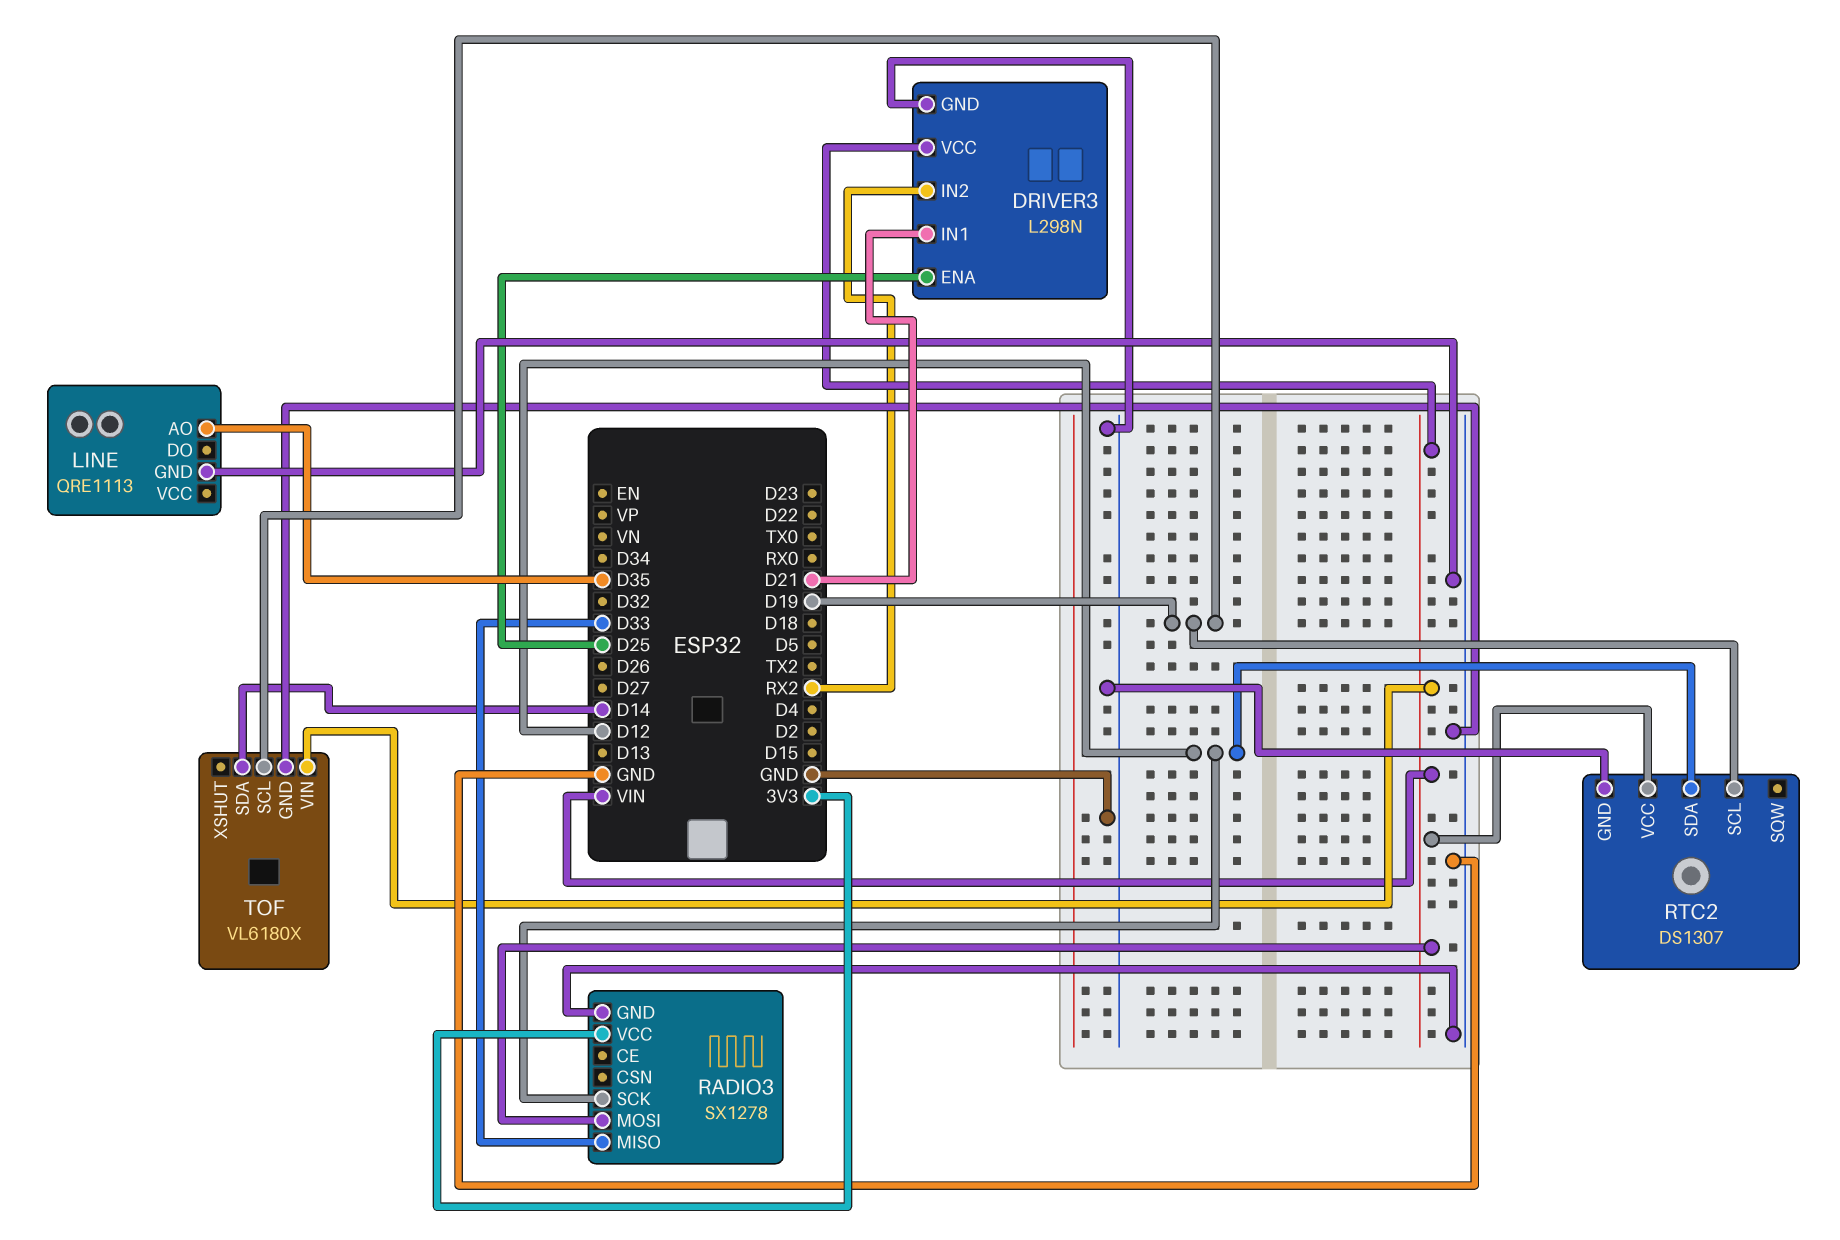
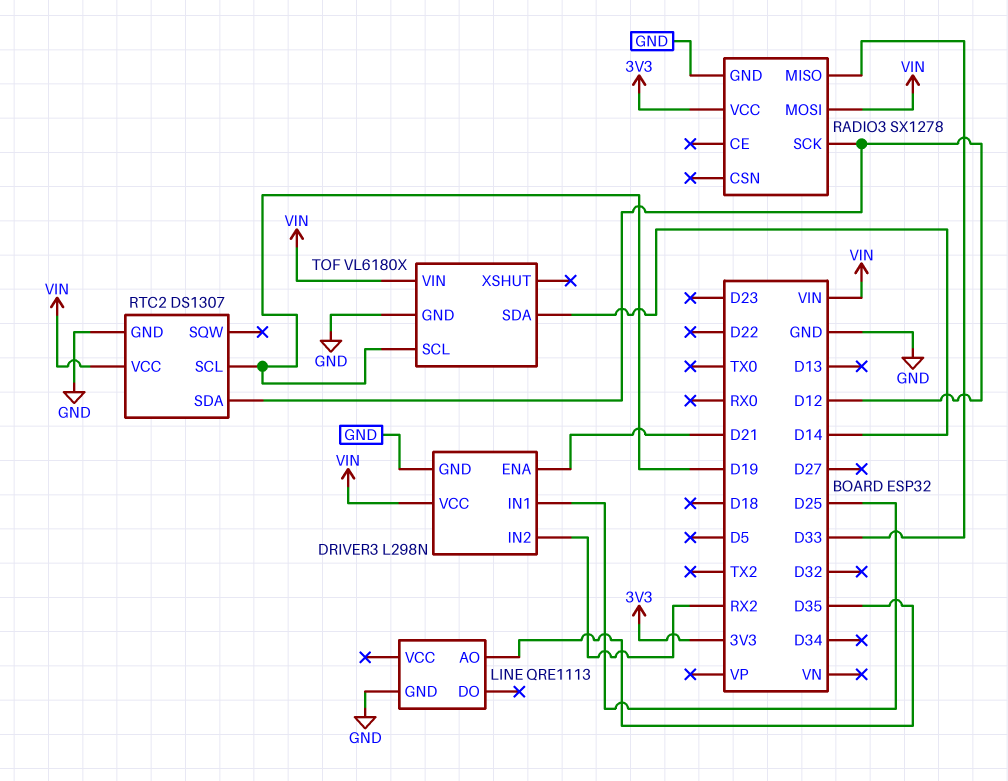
DRIVER3 pin ENA: D25 -> D21
DRIVER3 pin IN1: D21 -> D25

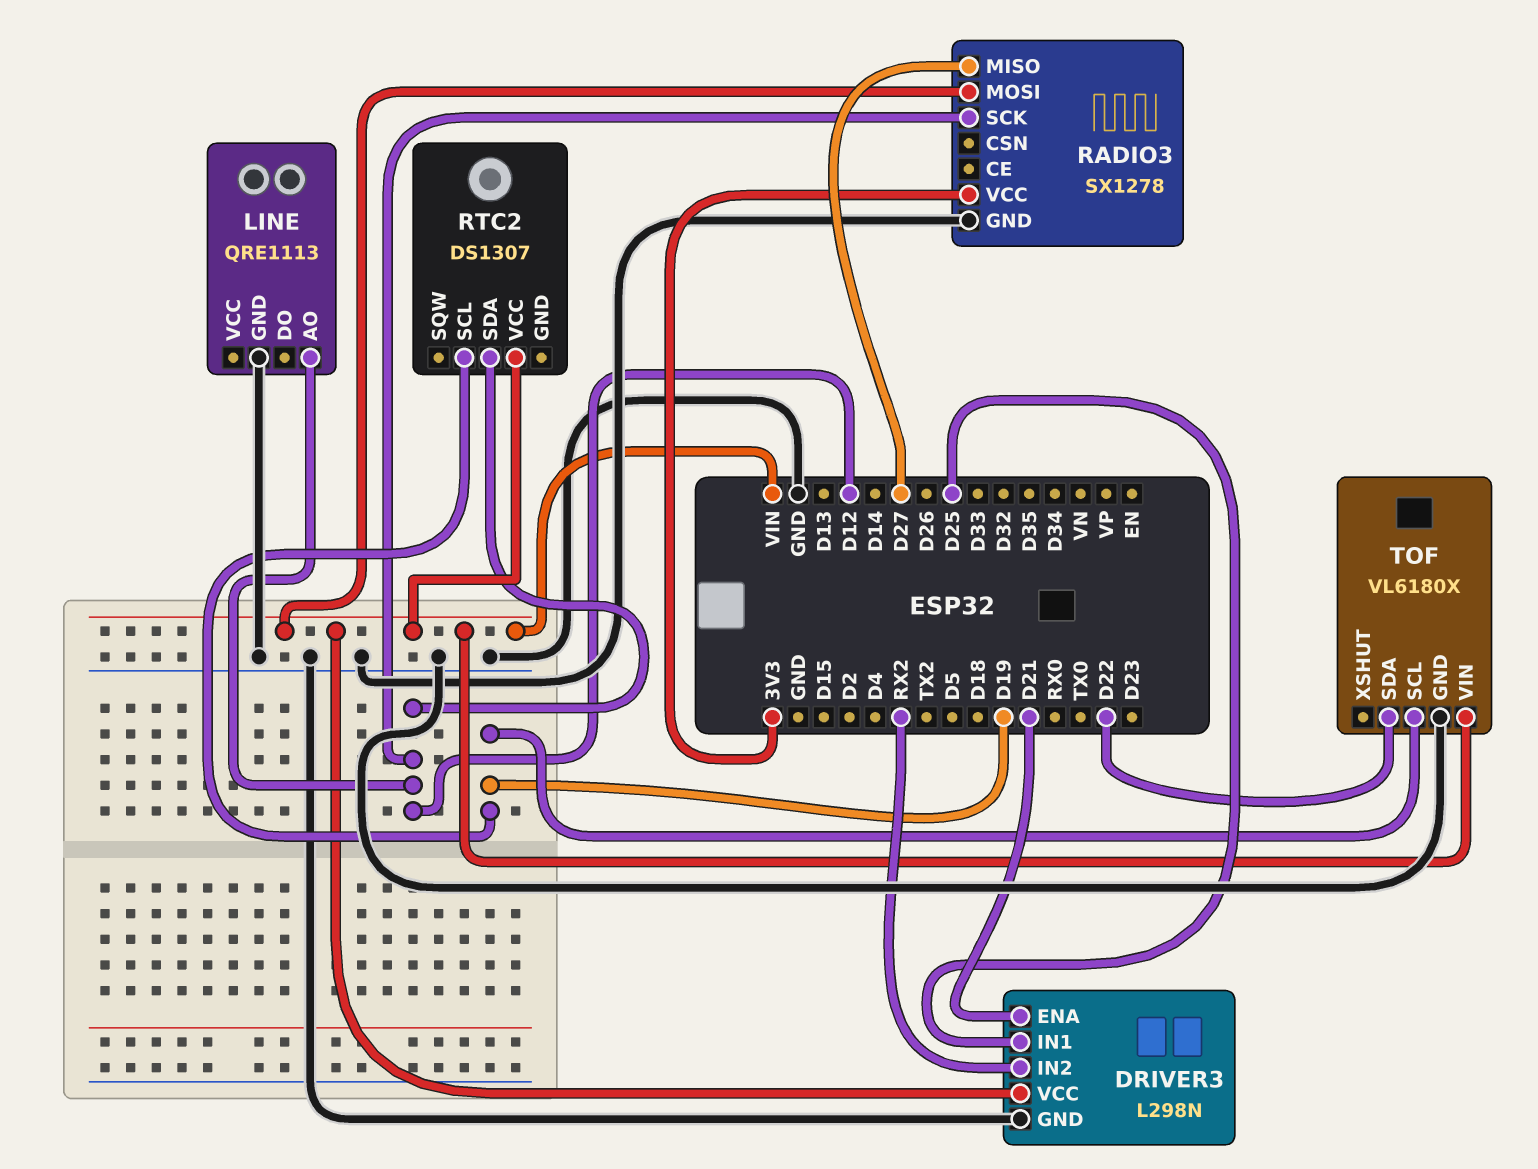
LINE pin AO: D35 -> D12
RADIO3 pin MISO: D33 -> D27
RTC2 pin GND: GND -> none
TOF pin SDA: D14 -> D22

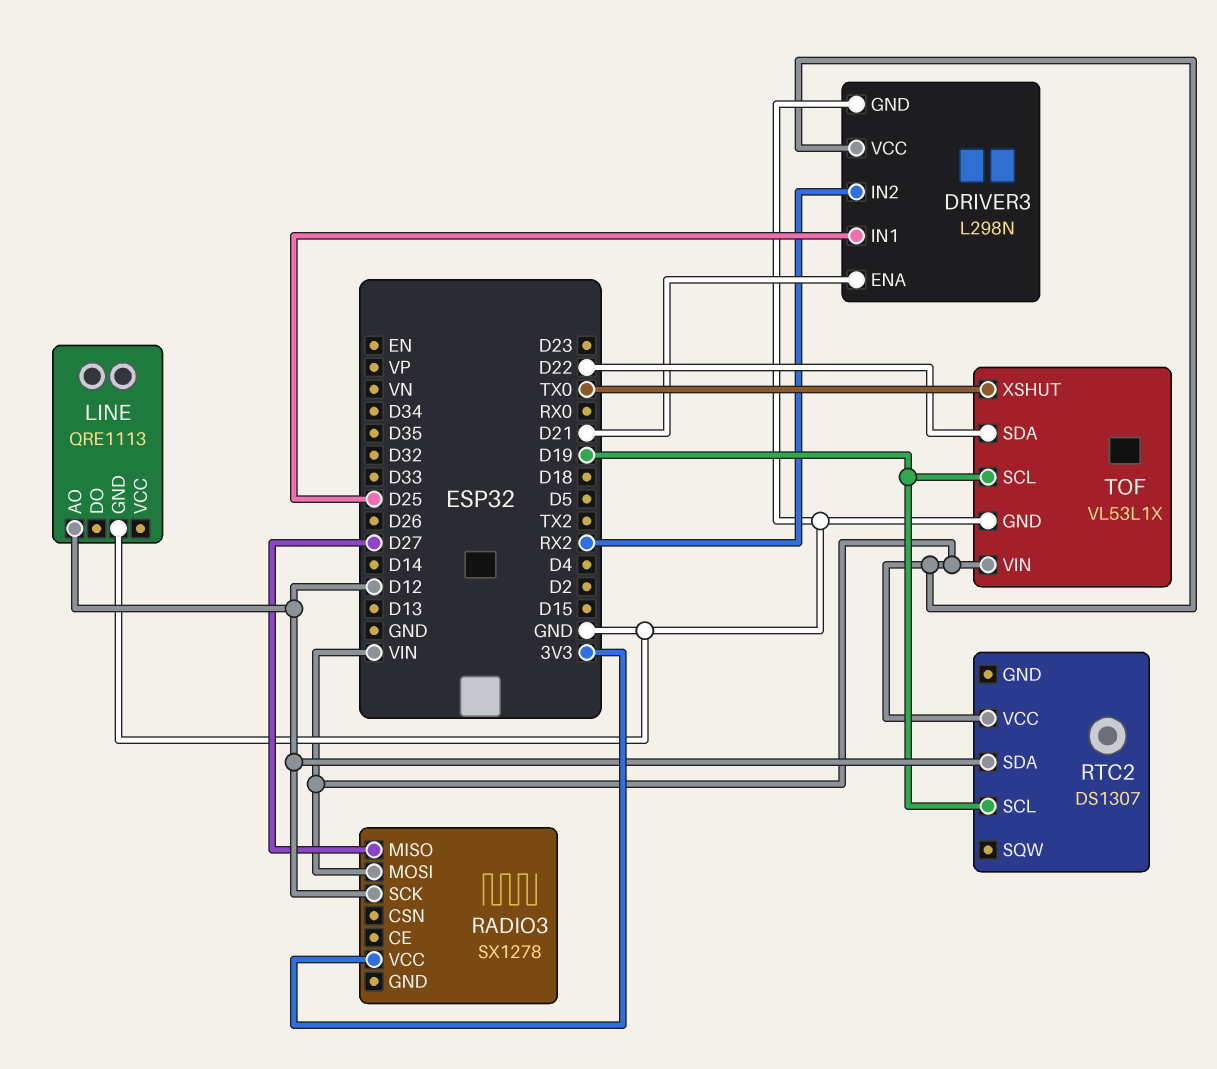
RADIO3 pin GND: GND -> none
TOF: VL6180X -> VL53L1X
TOF pin XSHUT: none -> TX0

